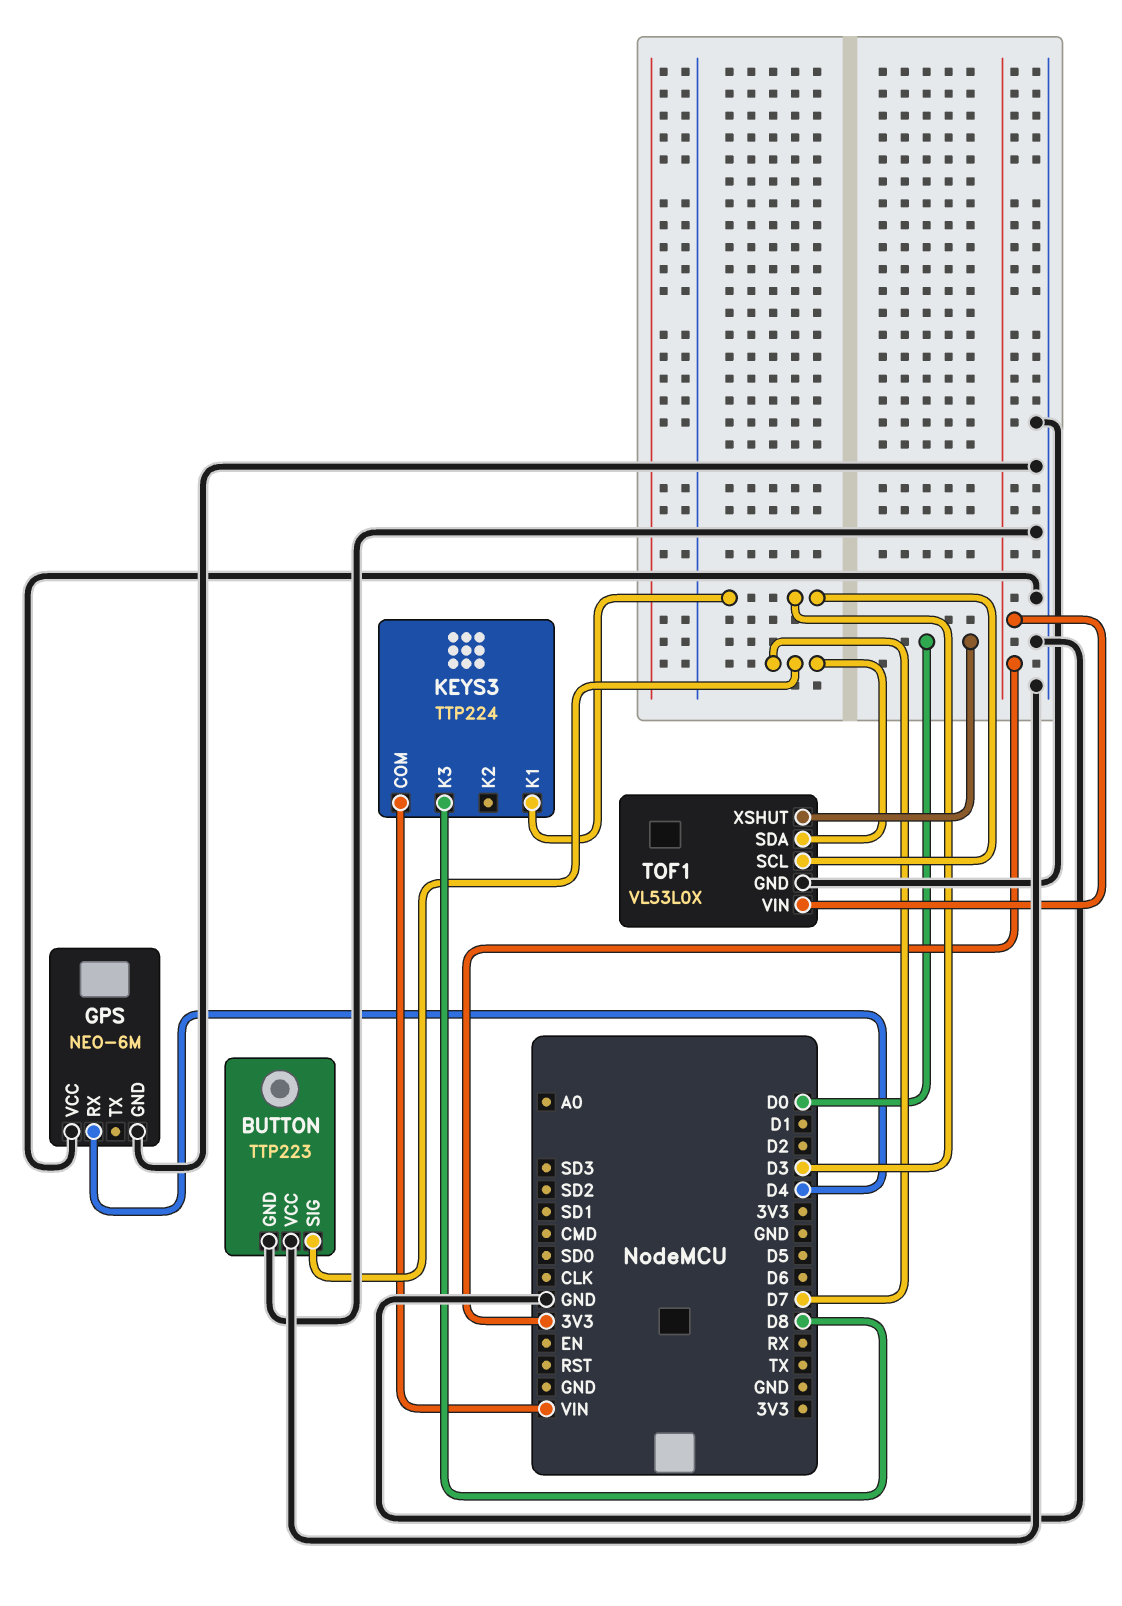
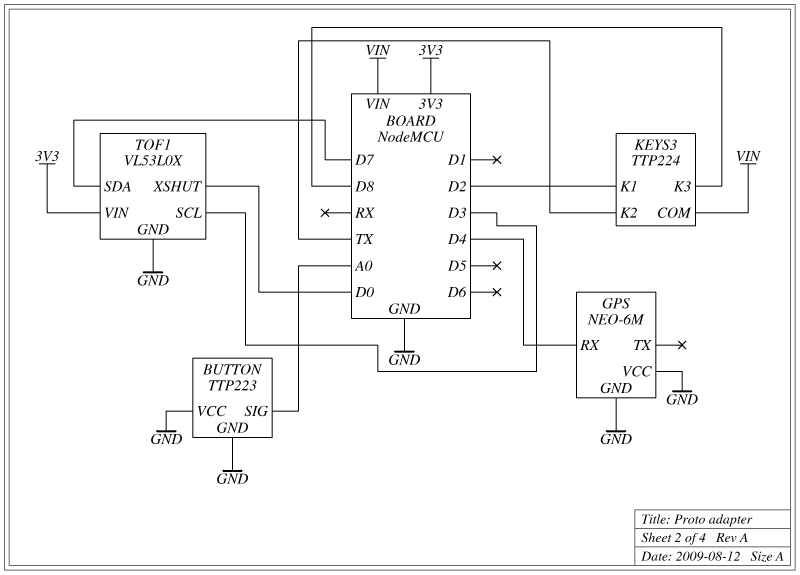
BUTTON pin SIG: D7 -> A0
KEYS3 pin K1: D3 -> D2
KEYS3 pin K2: none -> TX

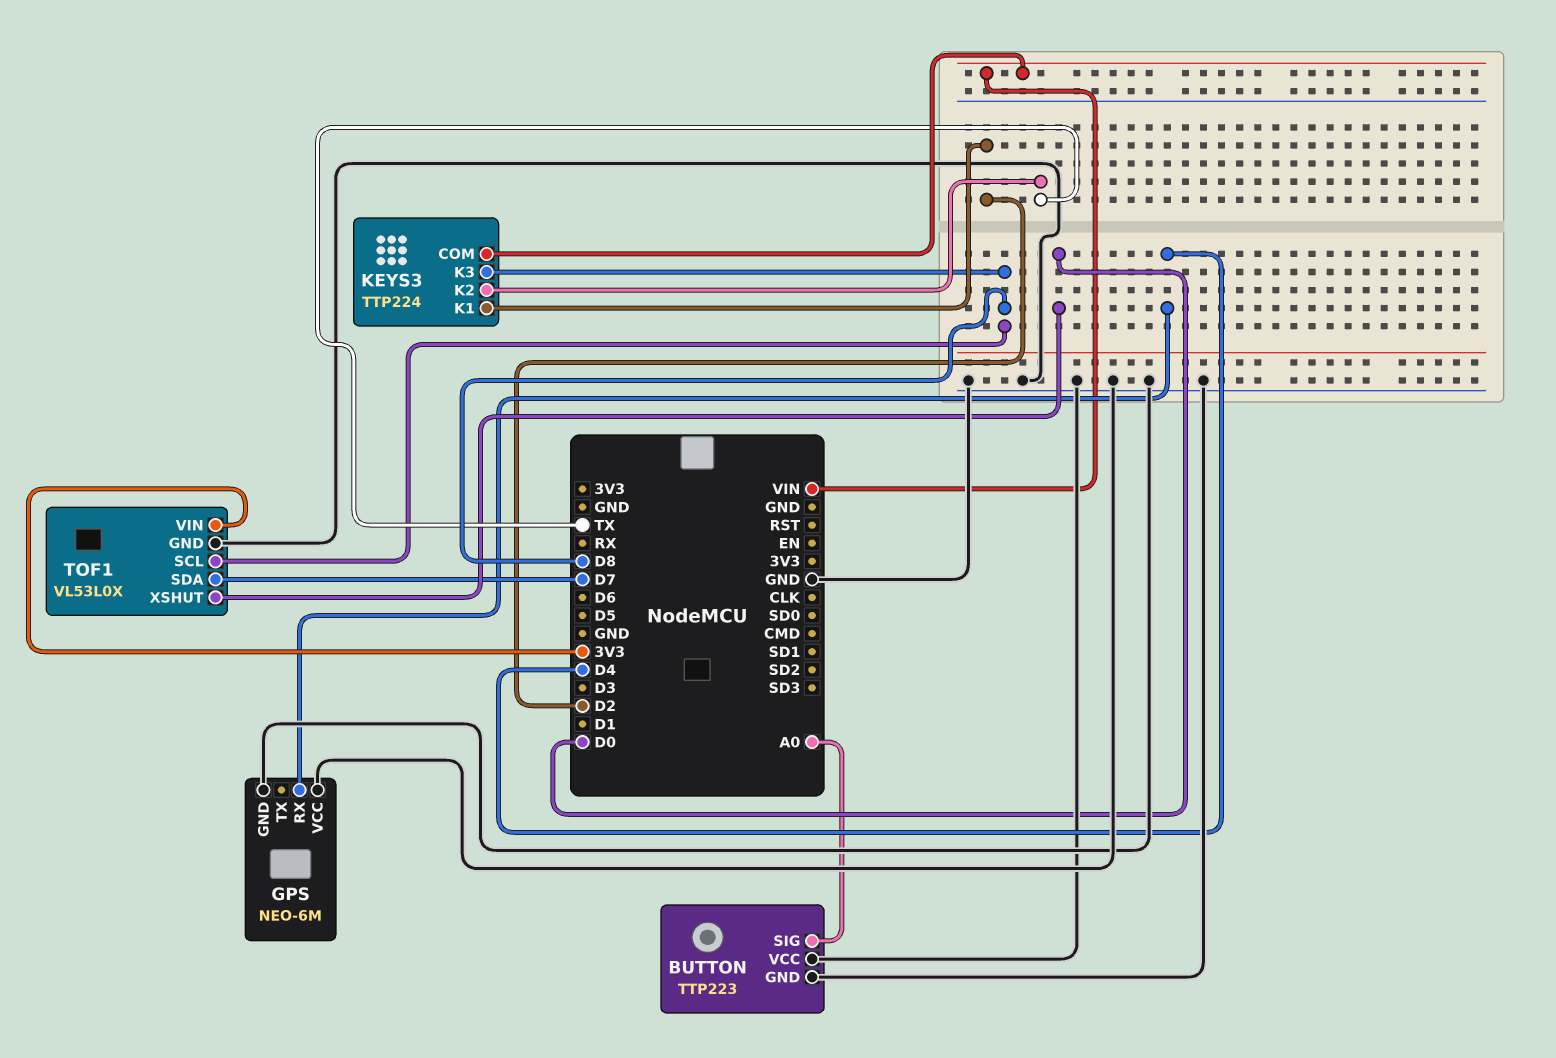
TOF1 pin SCL: D3 -> D8

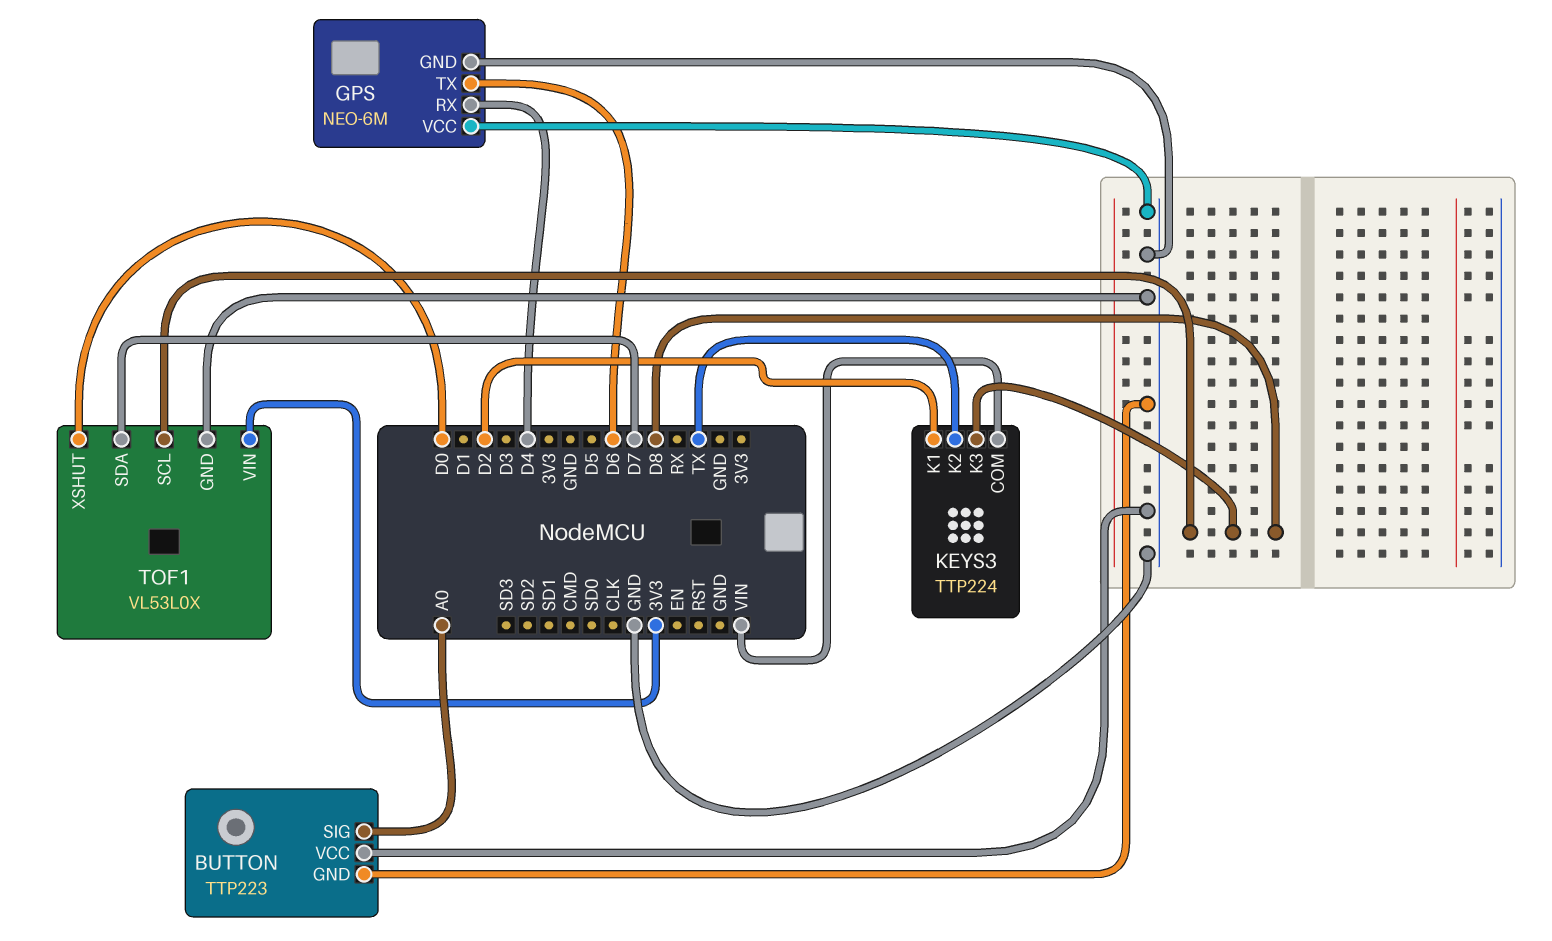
GPS pin TX: none -> D6

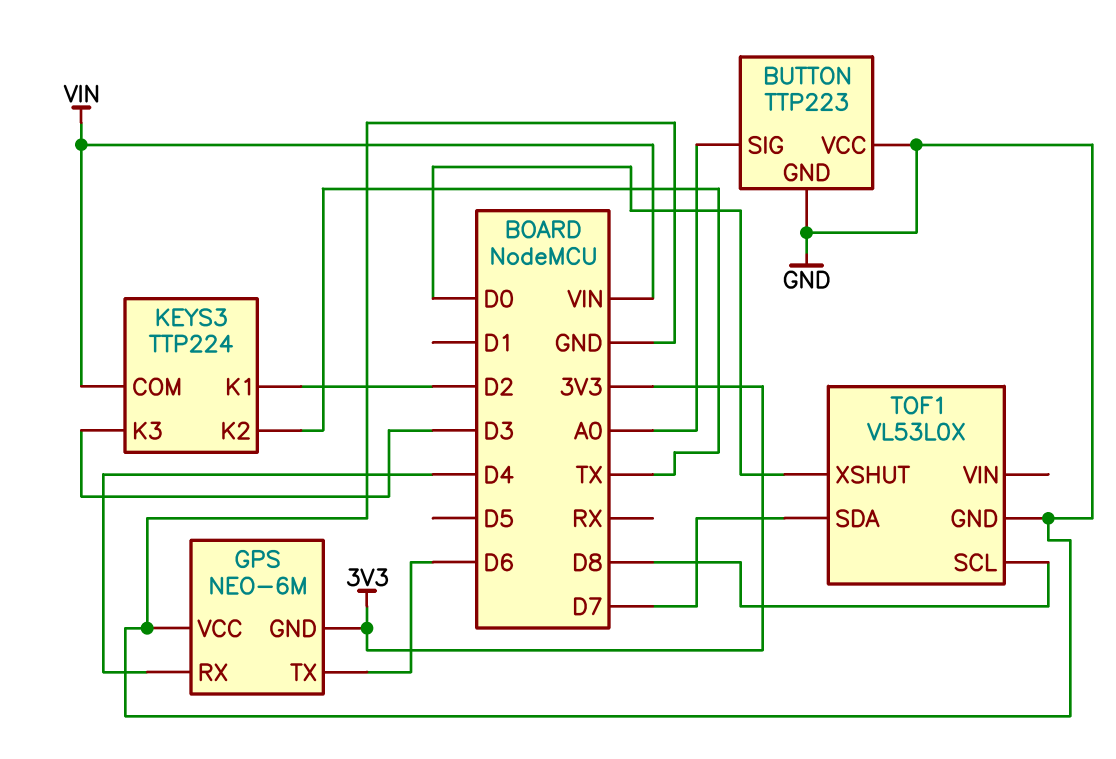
GPS pin GND: GND -> 3V3
KEYS3 pin K3: D8 -> D3
TOF1 pin VIN: 3V3 -> none

